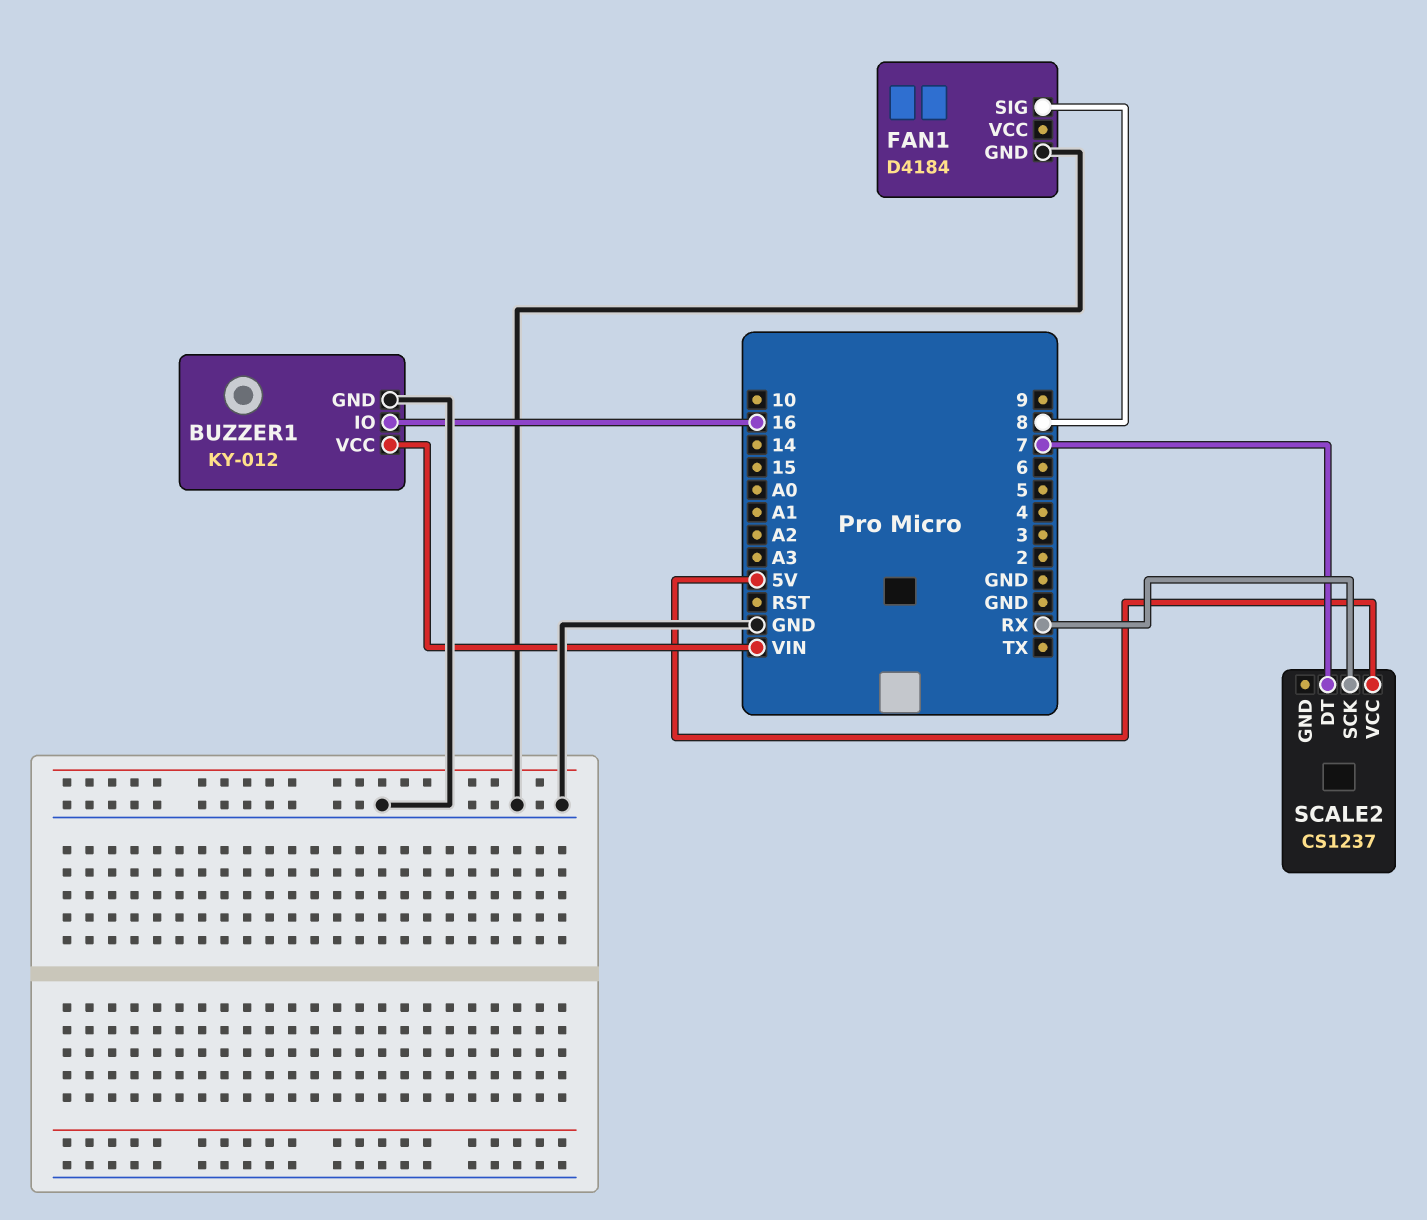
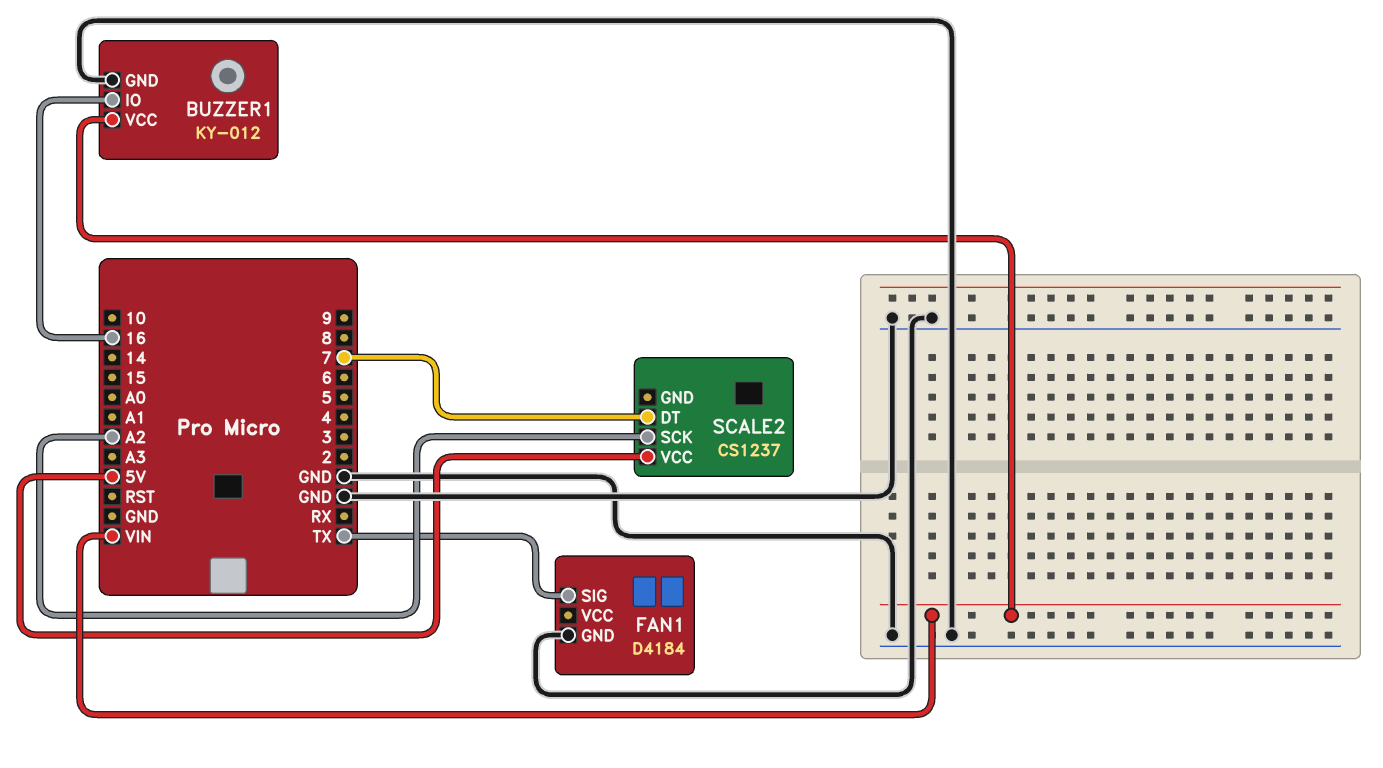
FAN1 pin SIG: 8 -> TX
SCALE2 pin SCK: RX -> A2

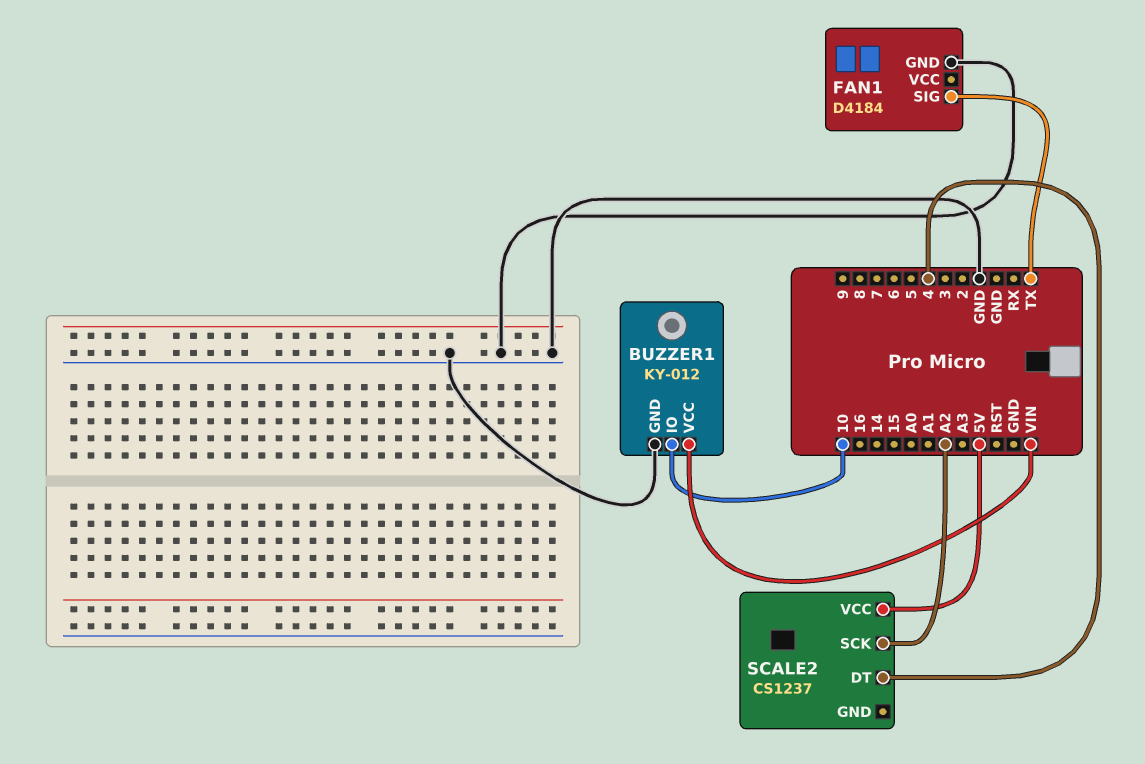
BUZZER1 pin IO: 16 -> 10
SCALE2 pin DT: 7 -> 4

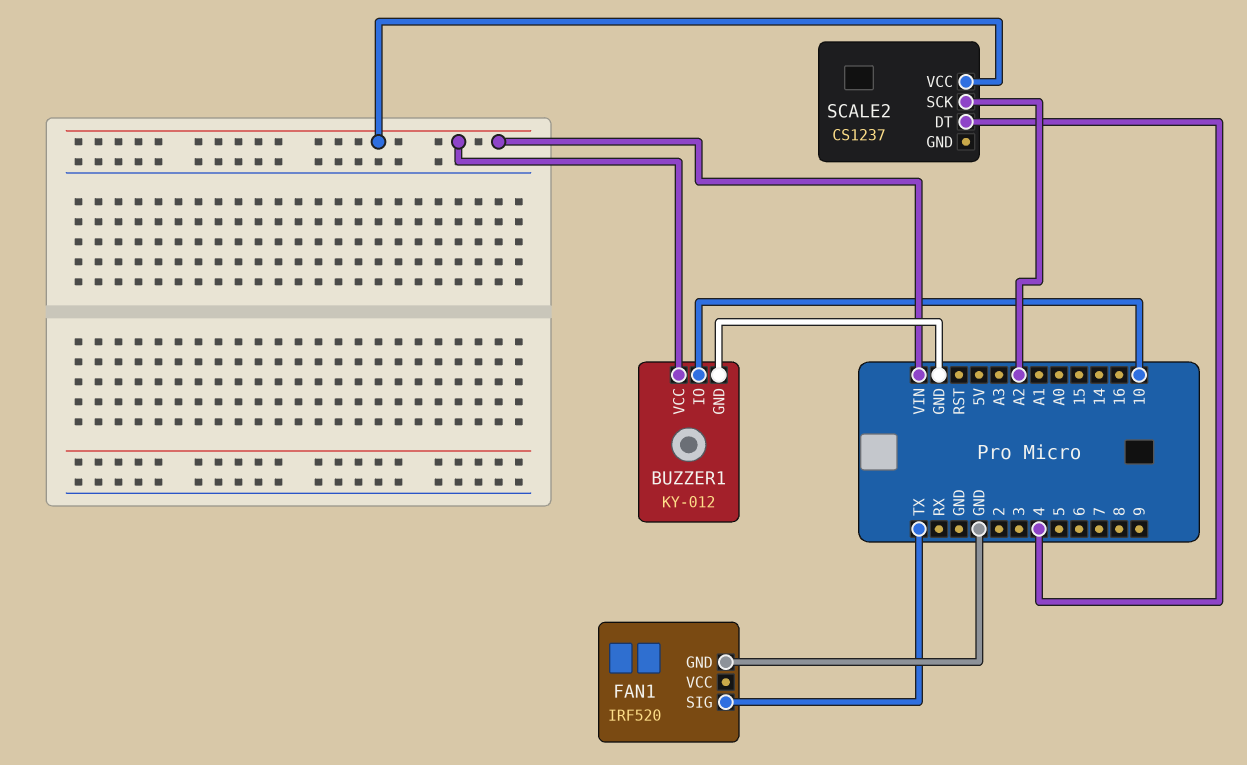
FAN1: D4184 -> IRF520
SCALE2 pin VCC: 5V -> VIN

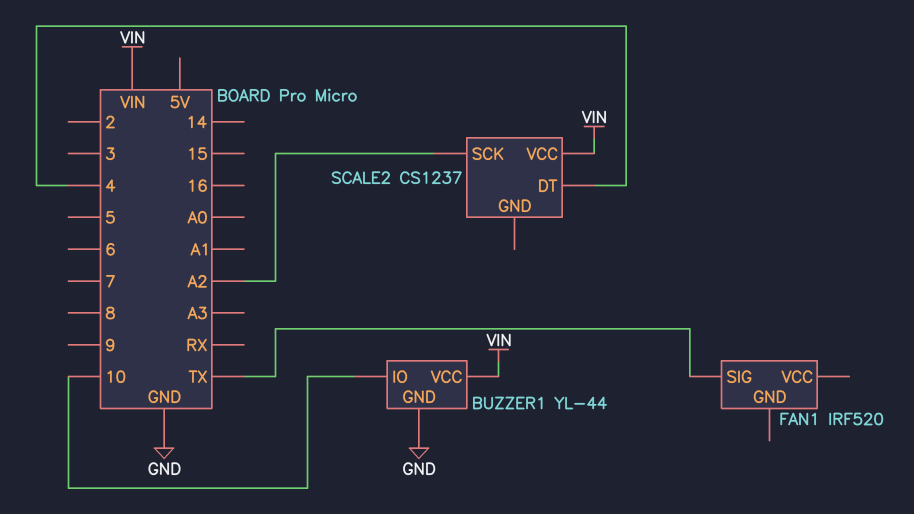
BUZZER1: KY-012 -> YL-44
FAN1 pin GND: GND -> none

